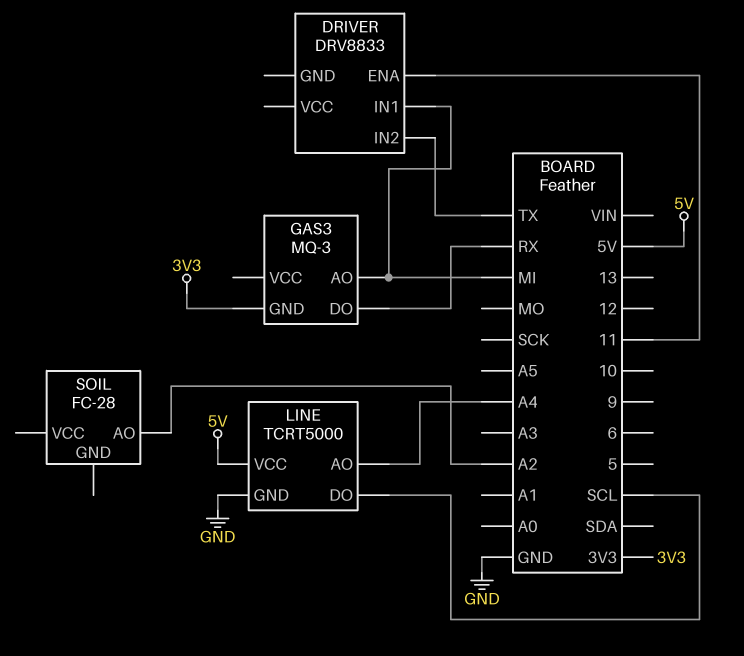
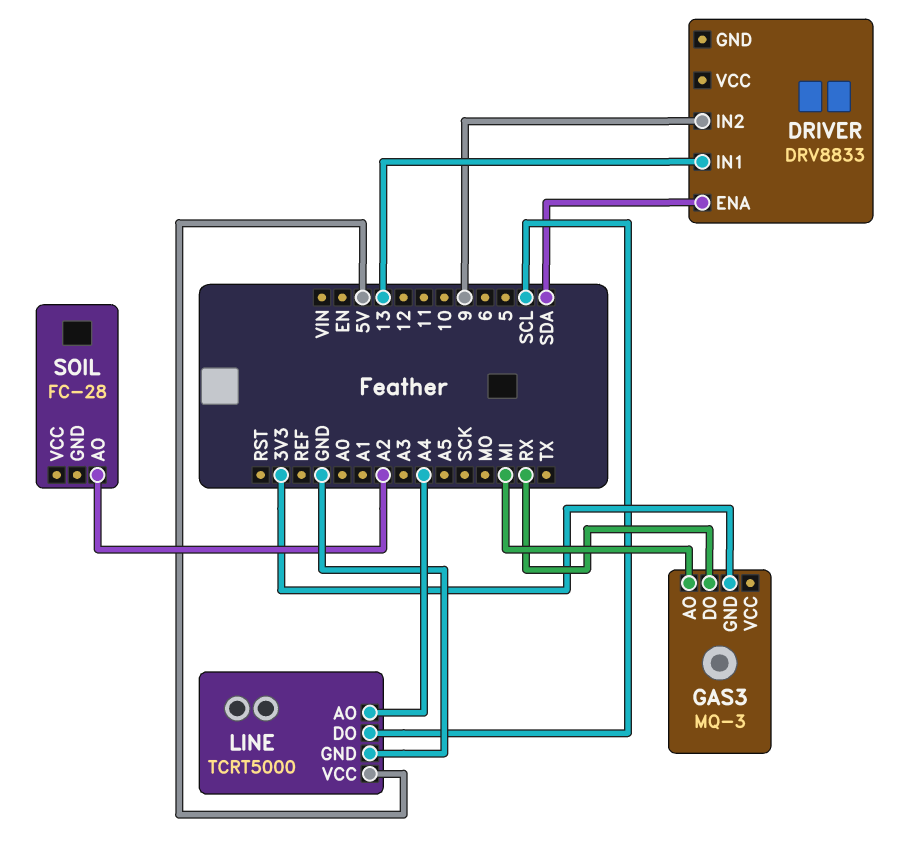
DRIVER pin ENA: 11 -> SDA
DRIVER pin IN1: MI -> 13
DRIVER pin IN2: TX -> 9

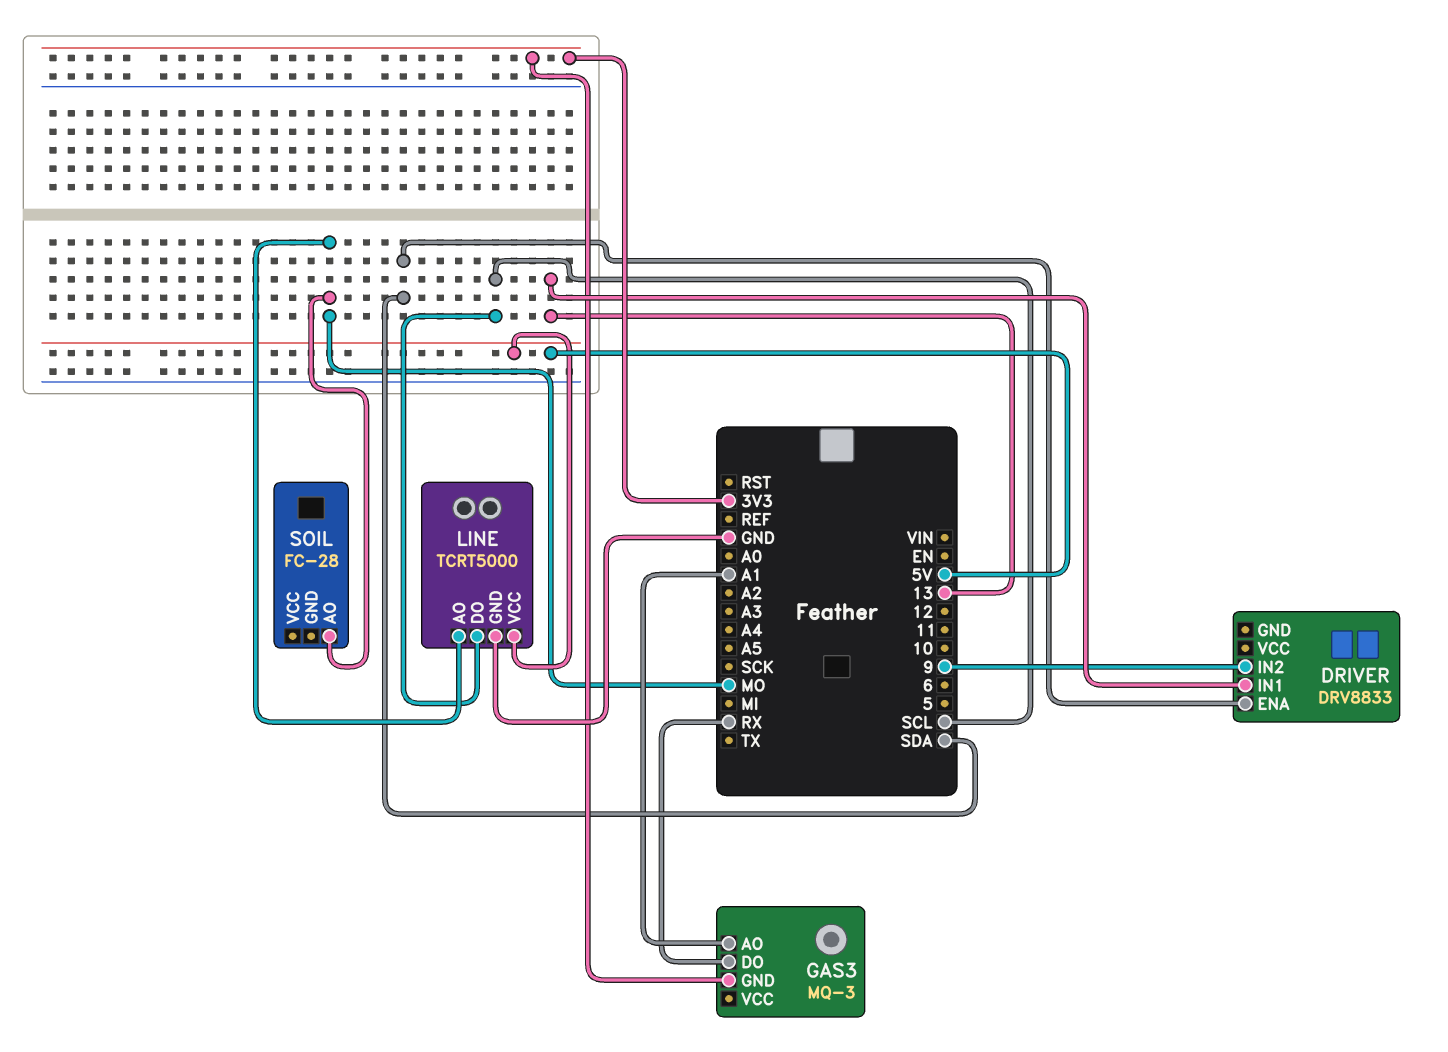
GAS3 pin AO: MI -> A1
LINE pin AO: A4 -> MO
SOIL pin AO: A2 -> MO

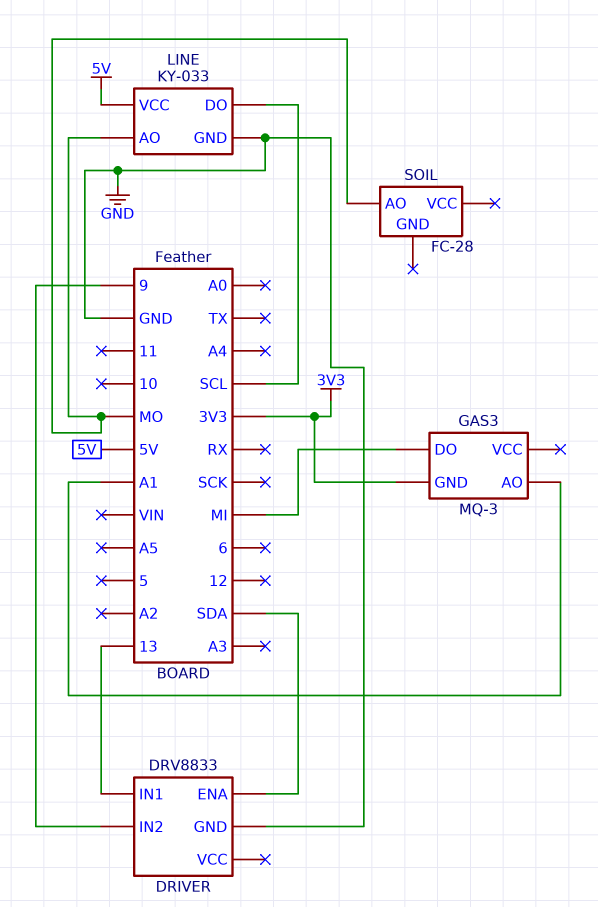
DRIVER pin GND: none -> GND
GAS3 pin DO: RX -> MI
LINE: TCRT5000 -> KY-033

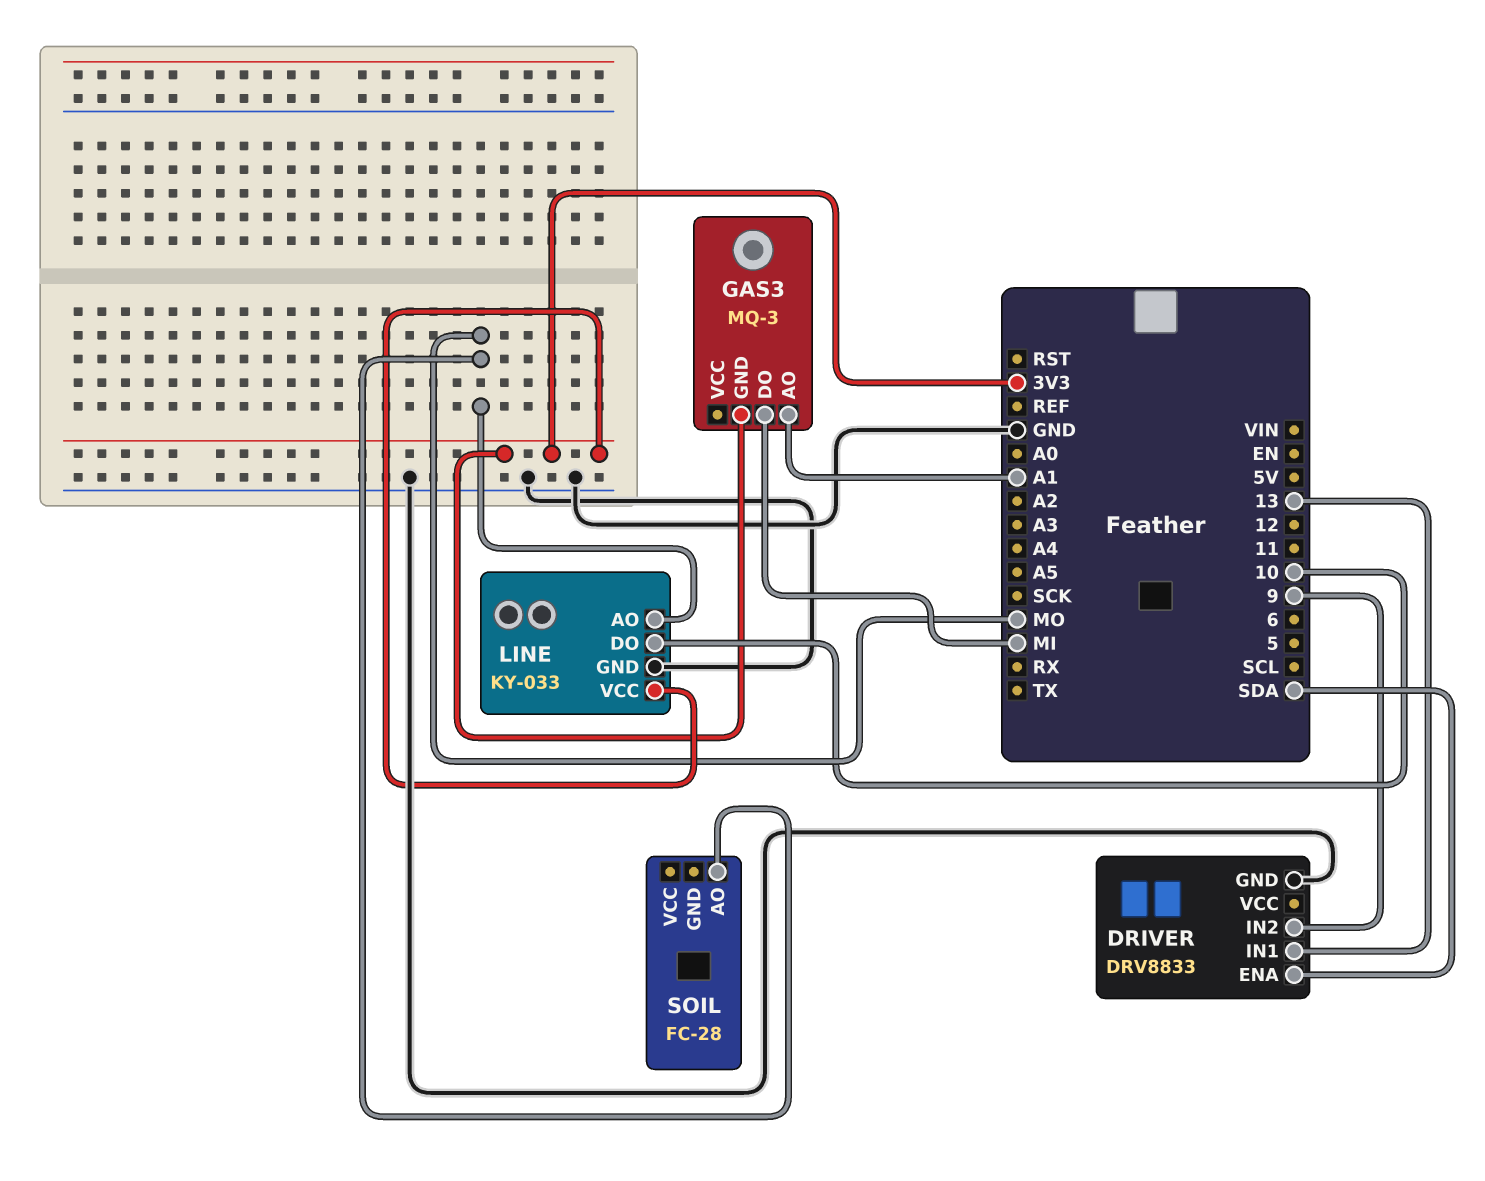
LINE pin DO: SCL -> 10
LINE pin VCC: 5V -> 3V3

